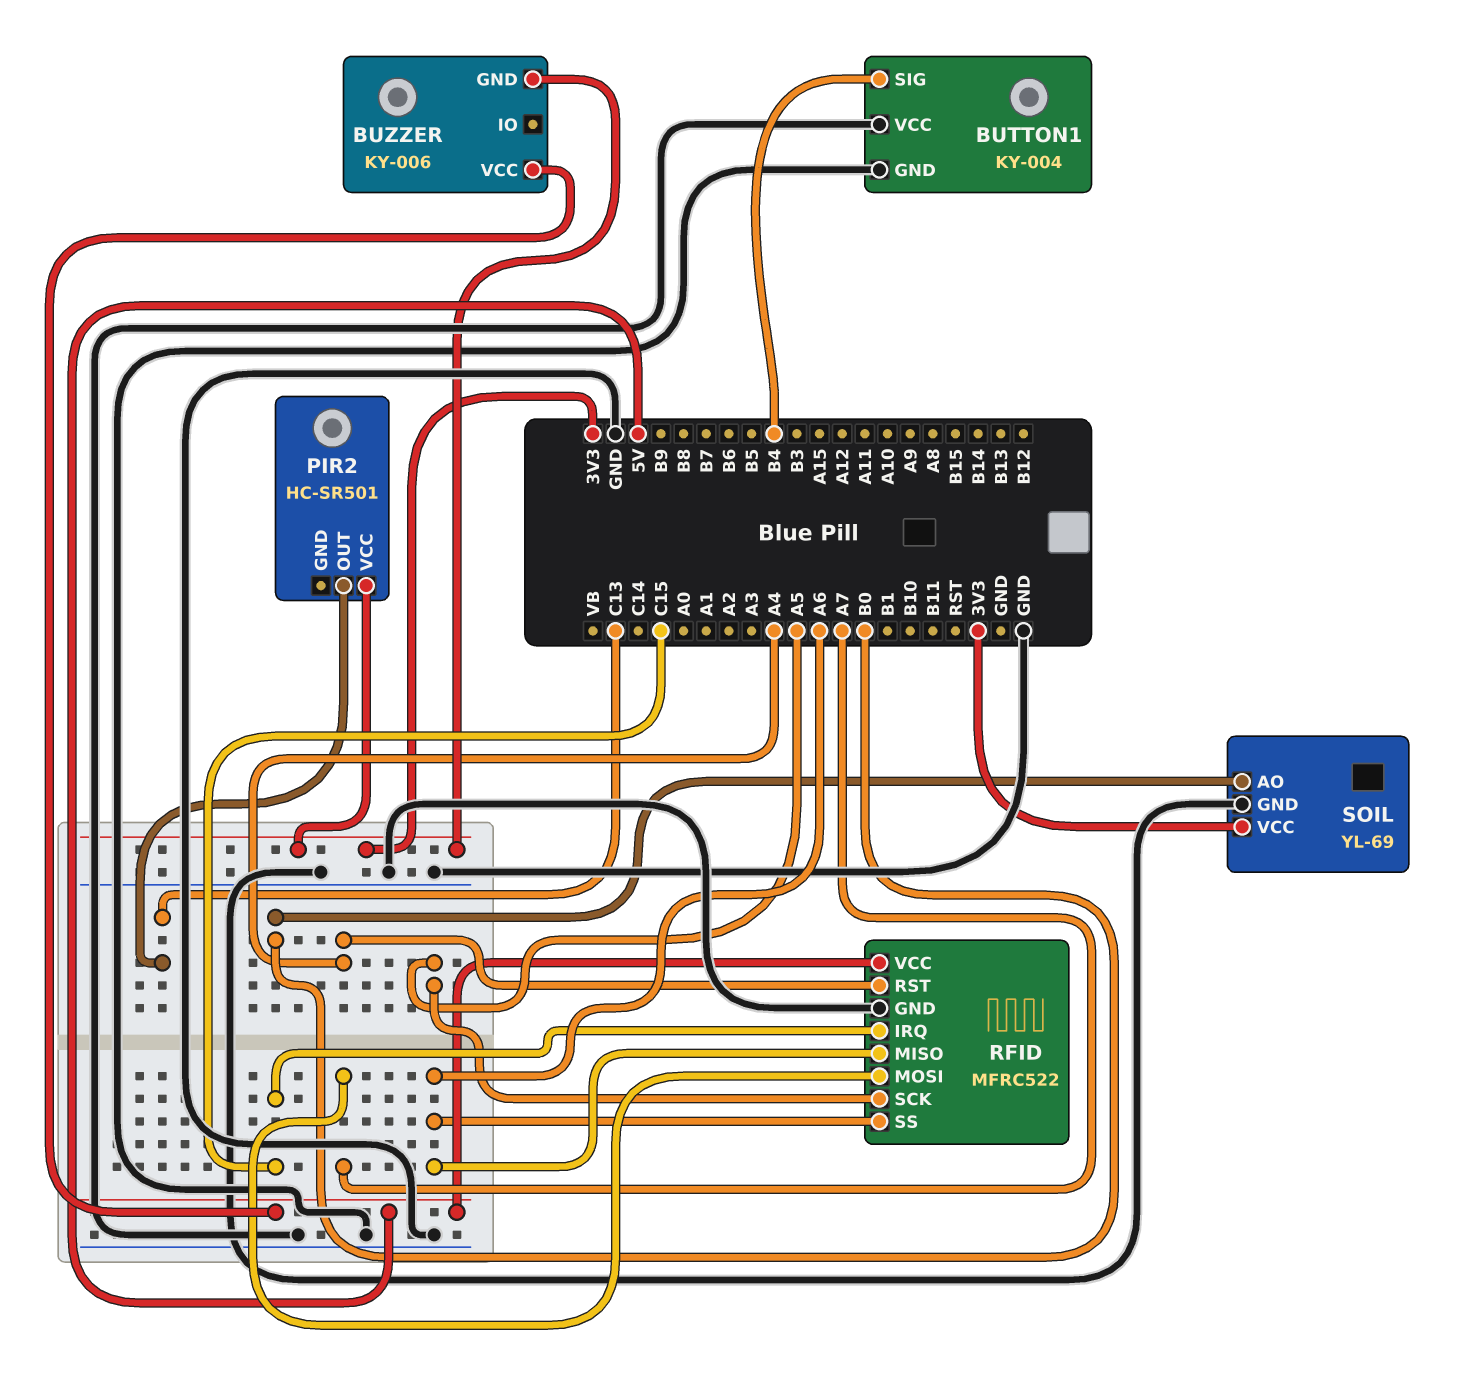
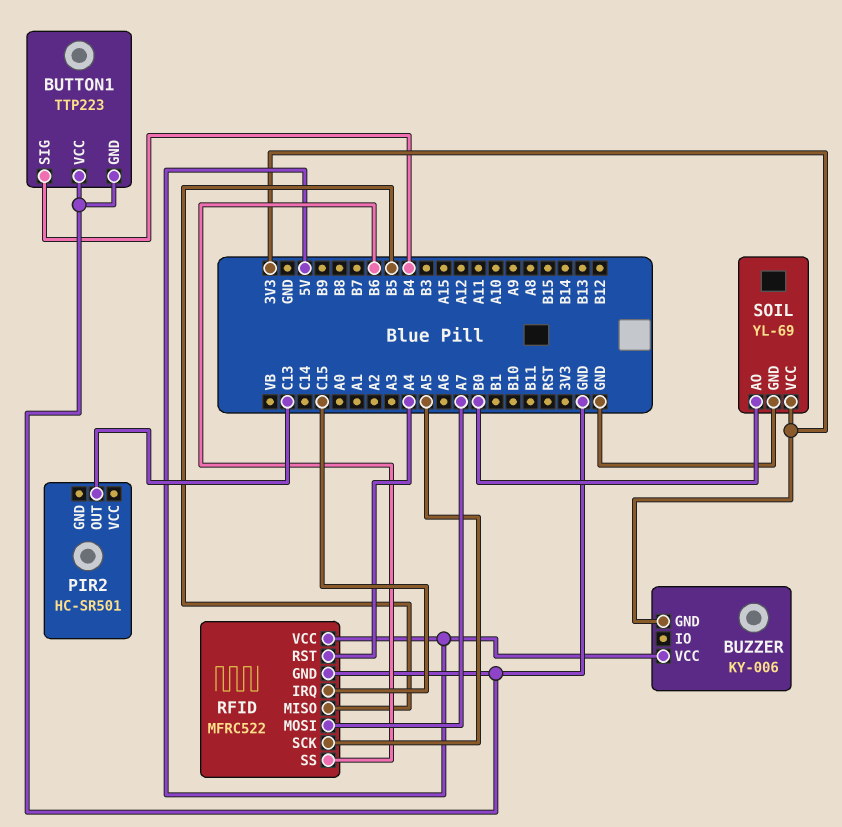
BUTTON1: KY-004 -> TTP223
PIR2 pin VCC: 3V3 -> none
RFID pin MISO: A6 -> B5
RFID pin SS: A6 -> B6

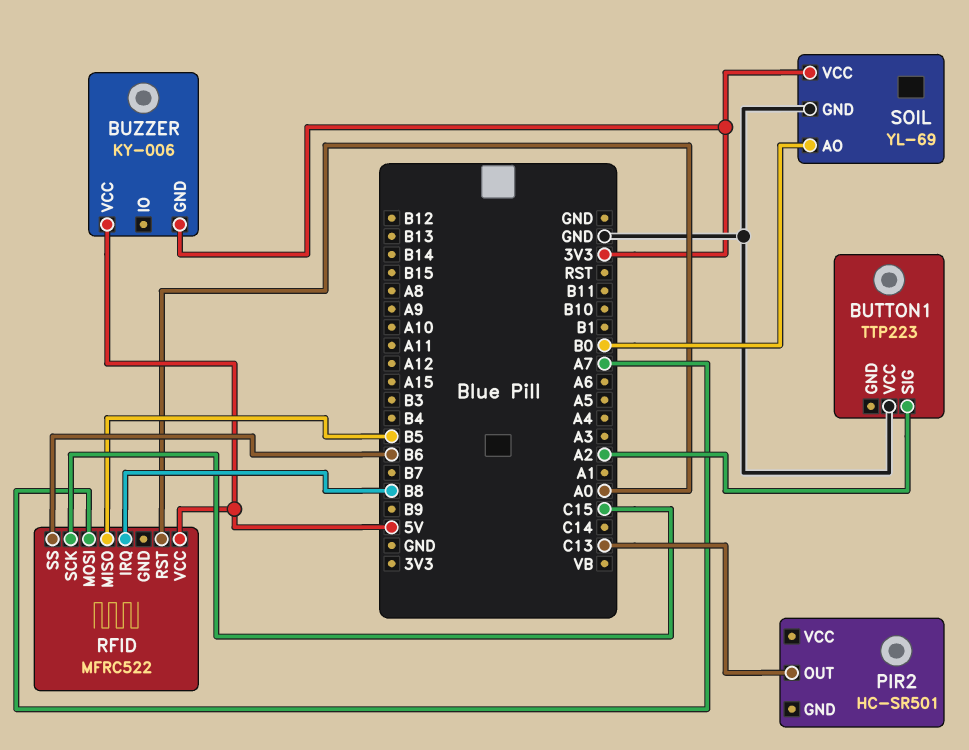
BUTTON1 pin GND: GND -> none
BUTTON1 pin SIG: B4 -> A2
RFID pin GND: GND -> none
RFID pin IRQ: C15 -> B8
RFID pin RST: A4 -> A0
RFID pin SCK: A5 -> C15

